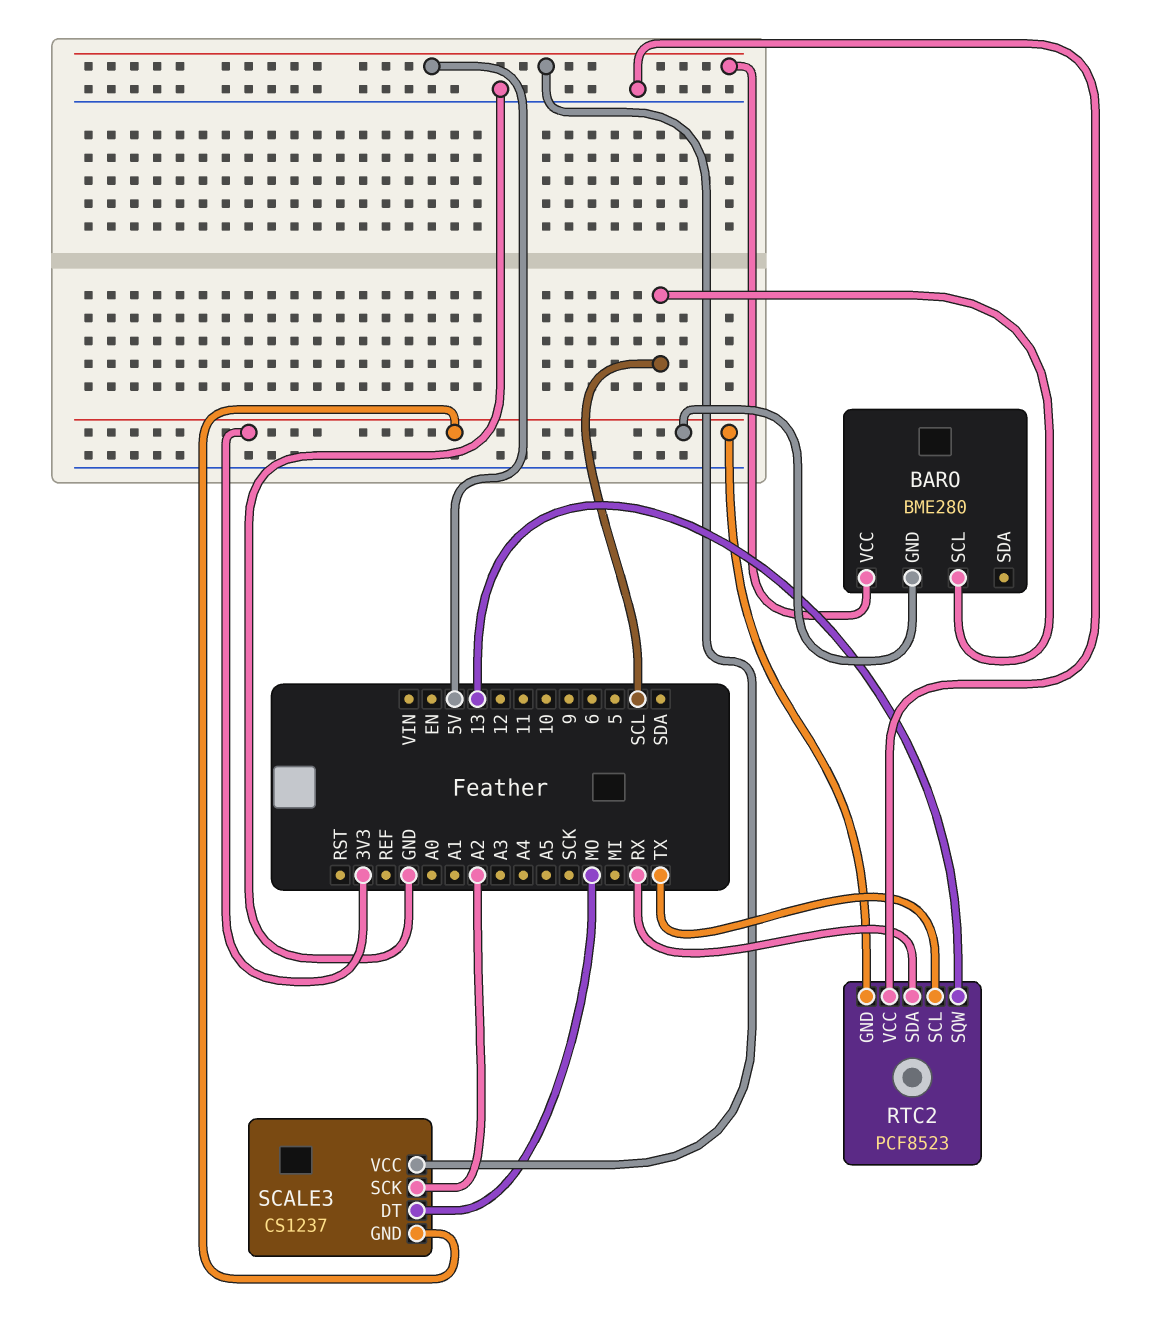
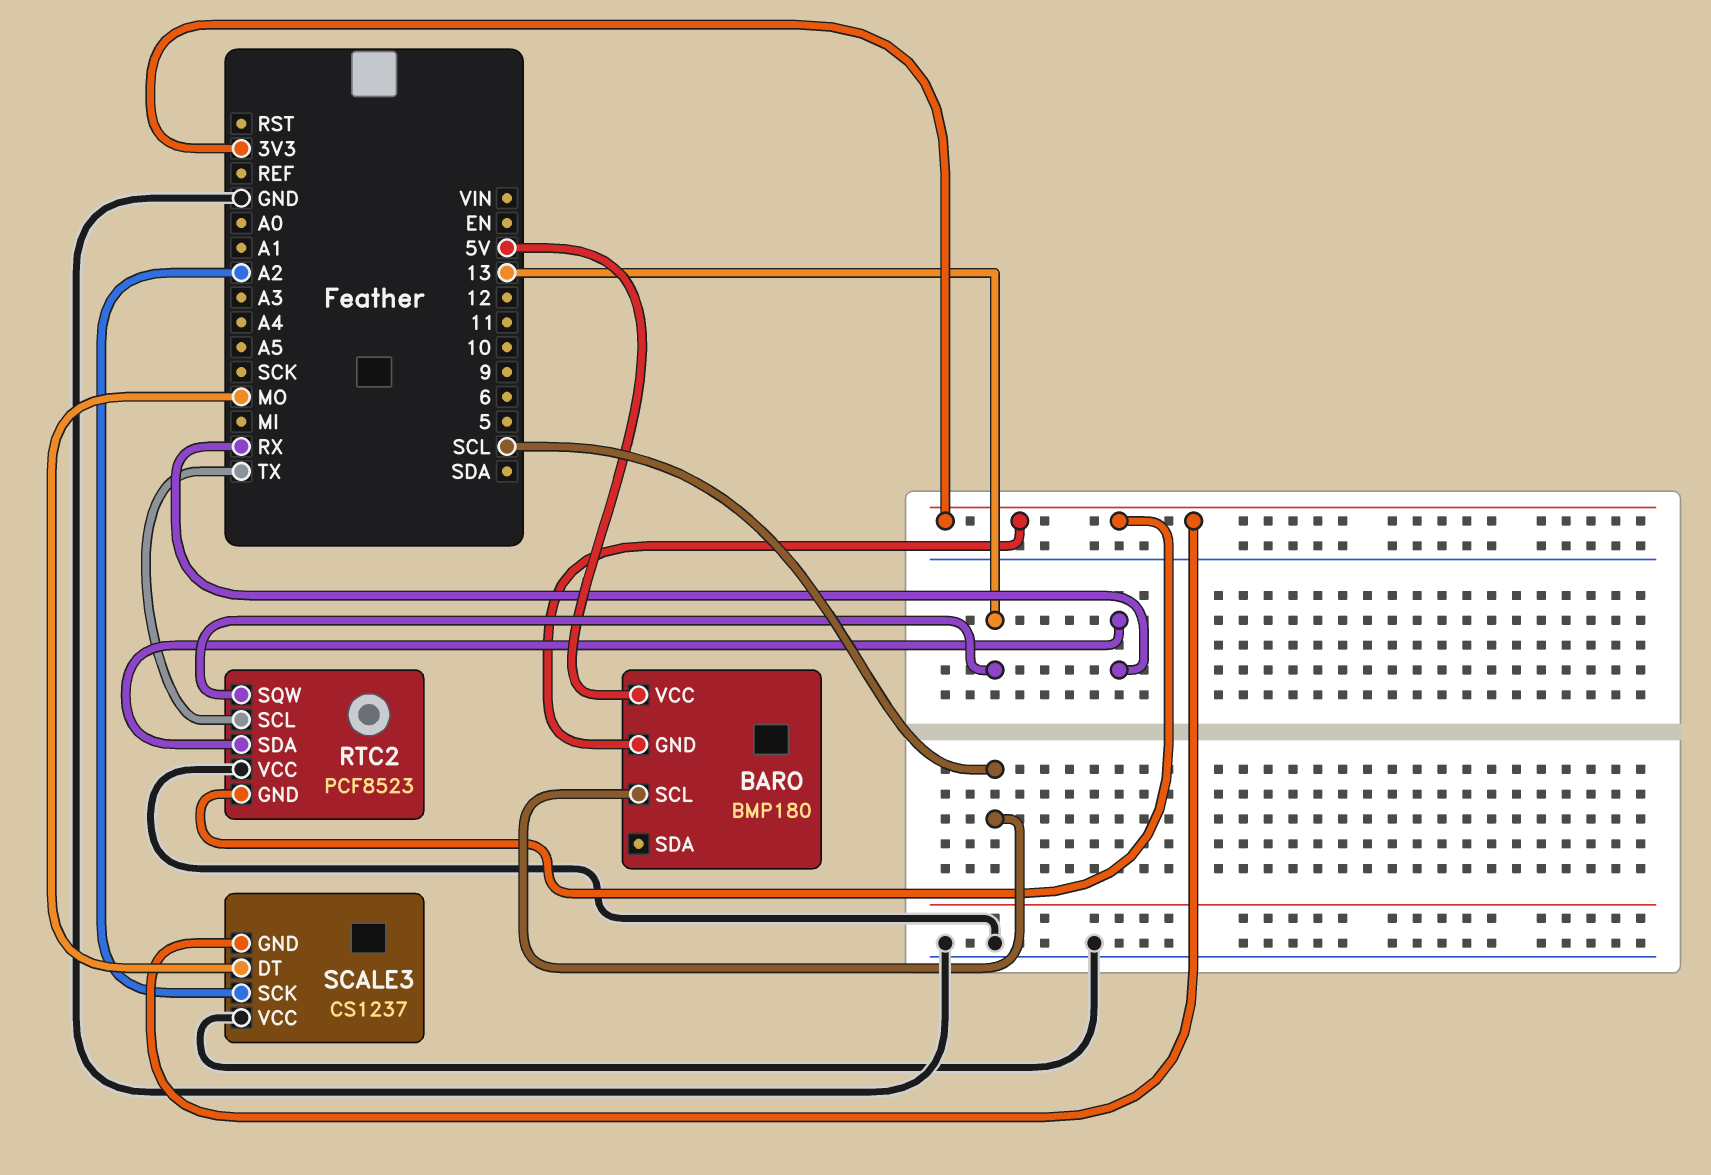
BARO: BME280 -> BMP180
SCALE3 pin VCC: 5V -> GND

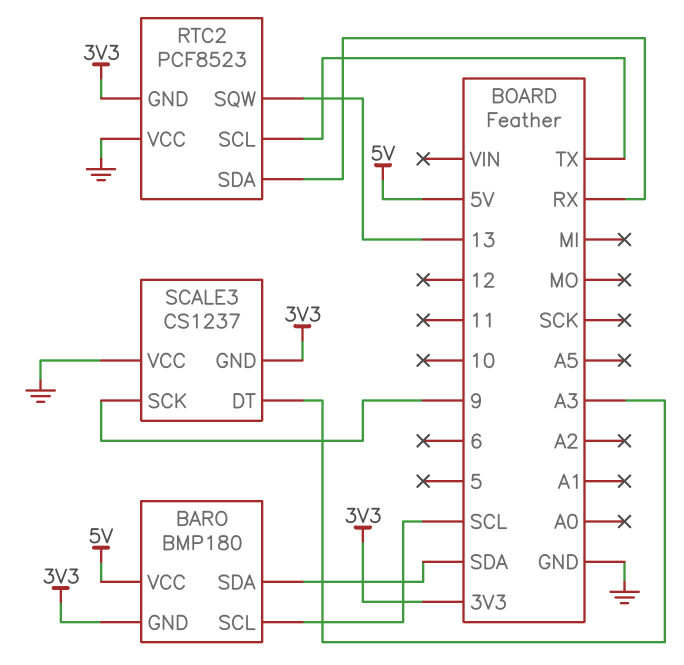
BARO pin SDA: none -> SDA
SCALE3 pin DT: MO -> A3
SCALE3 pin SCK: A2 -> 9

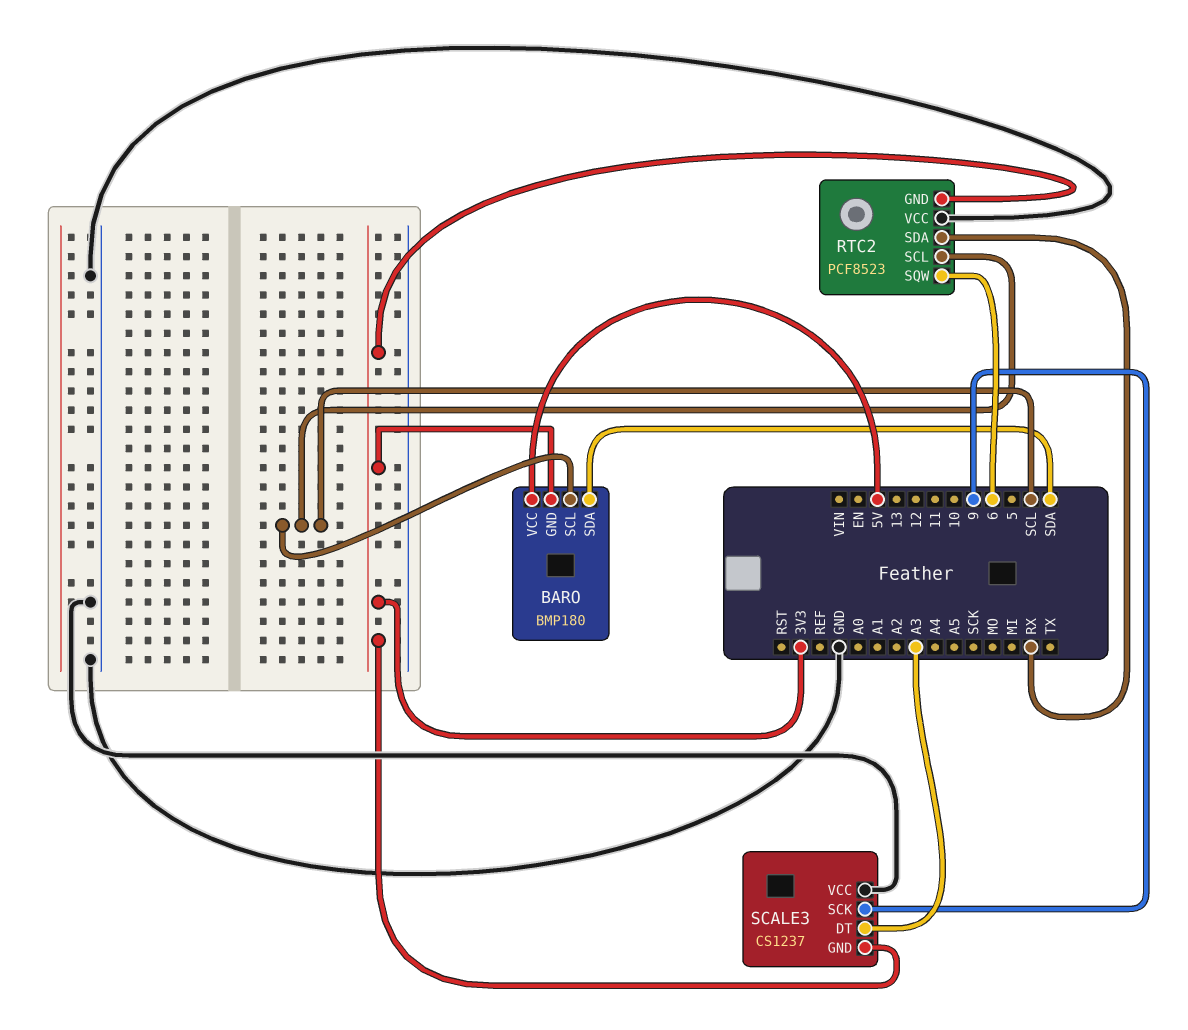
RTC2 pin SCL: TX -> SCL
RTC2 pin SQW: 13 -> 6

